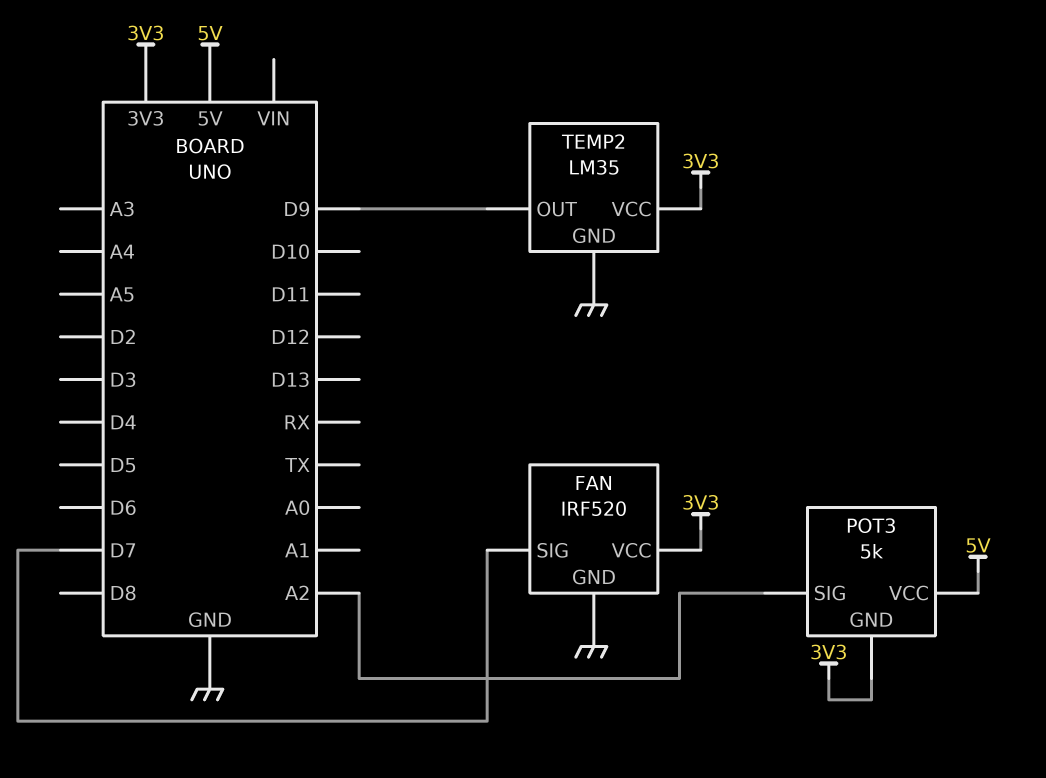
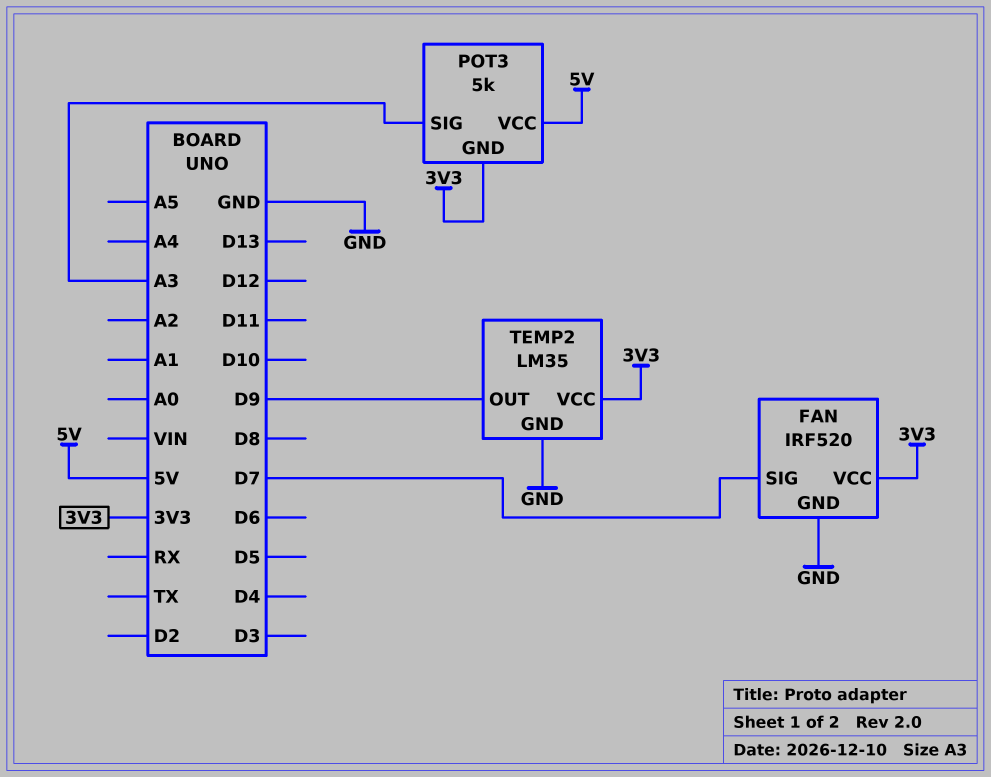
POT3 pin SIG: A2 -> A3

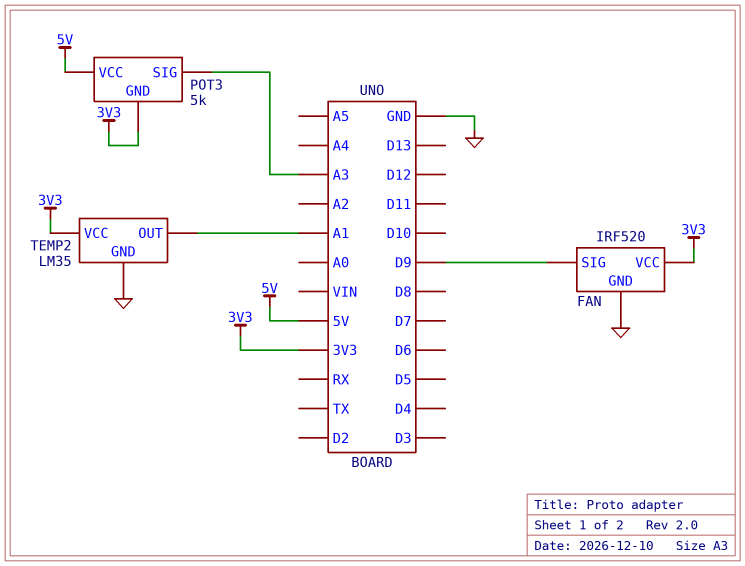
FAN pin SIG: D7 -> D9
TEMP2 pin OUT: D9 -> A1

